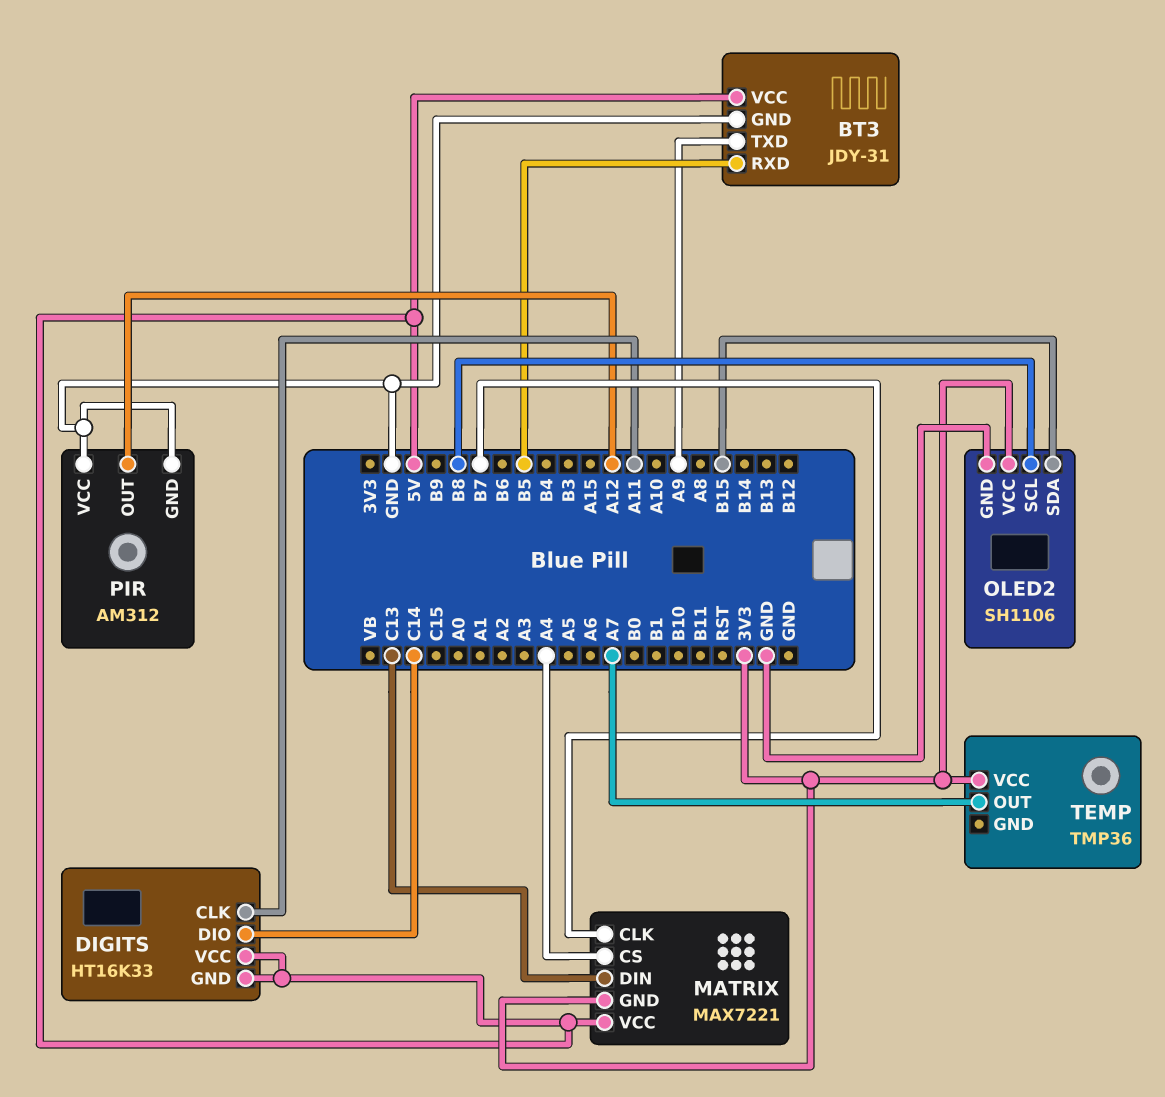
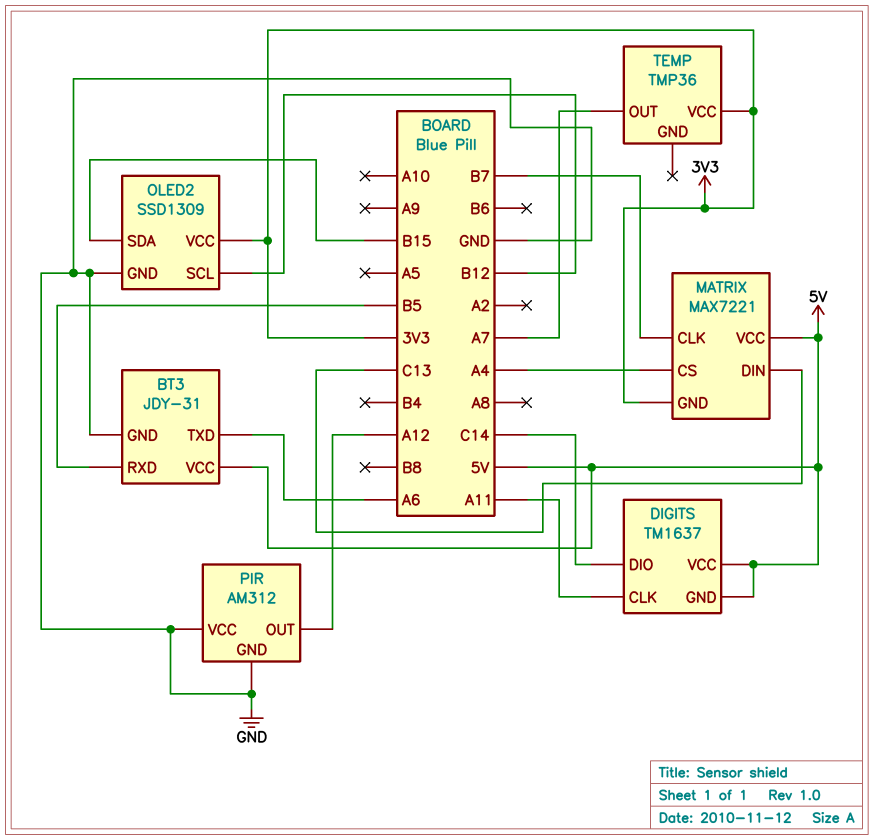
BT3 pin TXD: A9 -> A6
DIGITS: HT16K33 -> TM1637
OLED2: SH1106 -> SSD1309
OLED2 pin SCL: B8 -> B12

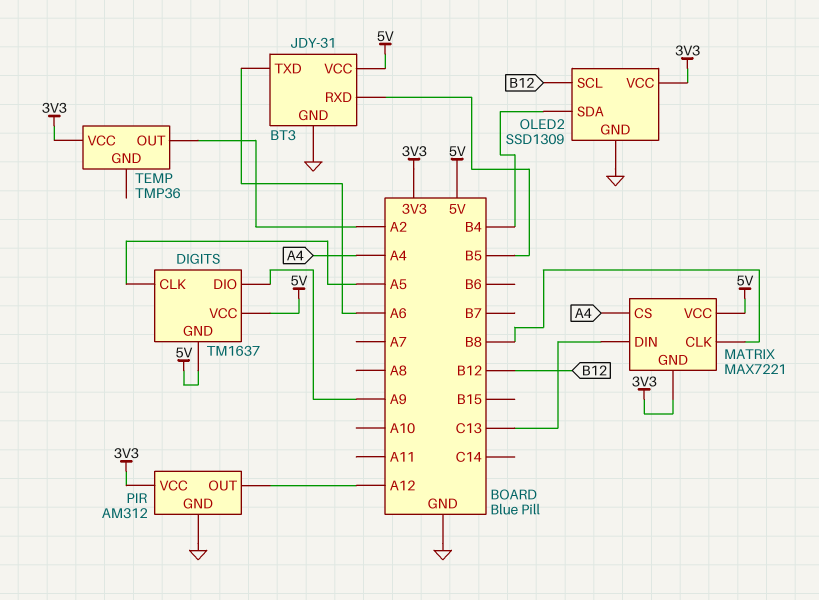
DIGITS pin CLK: A11 -> A5
DIGITS pin DIO: C14 -> A9
MATRIX pin CLK: B7 -> B8
OLED2 pin SDA: B15 -> B4
PIR pin VCC: GND -> 3V3
TEMP pin OUT: A7 -> A2

